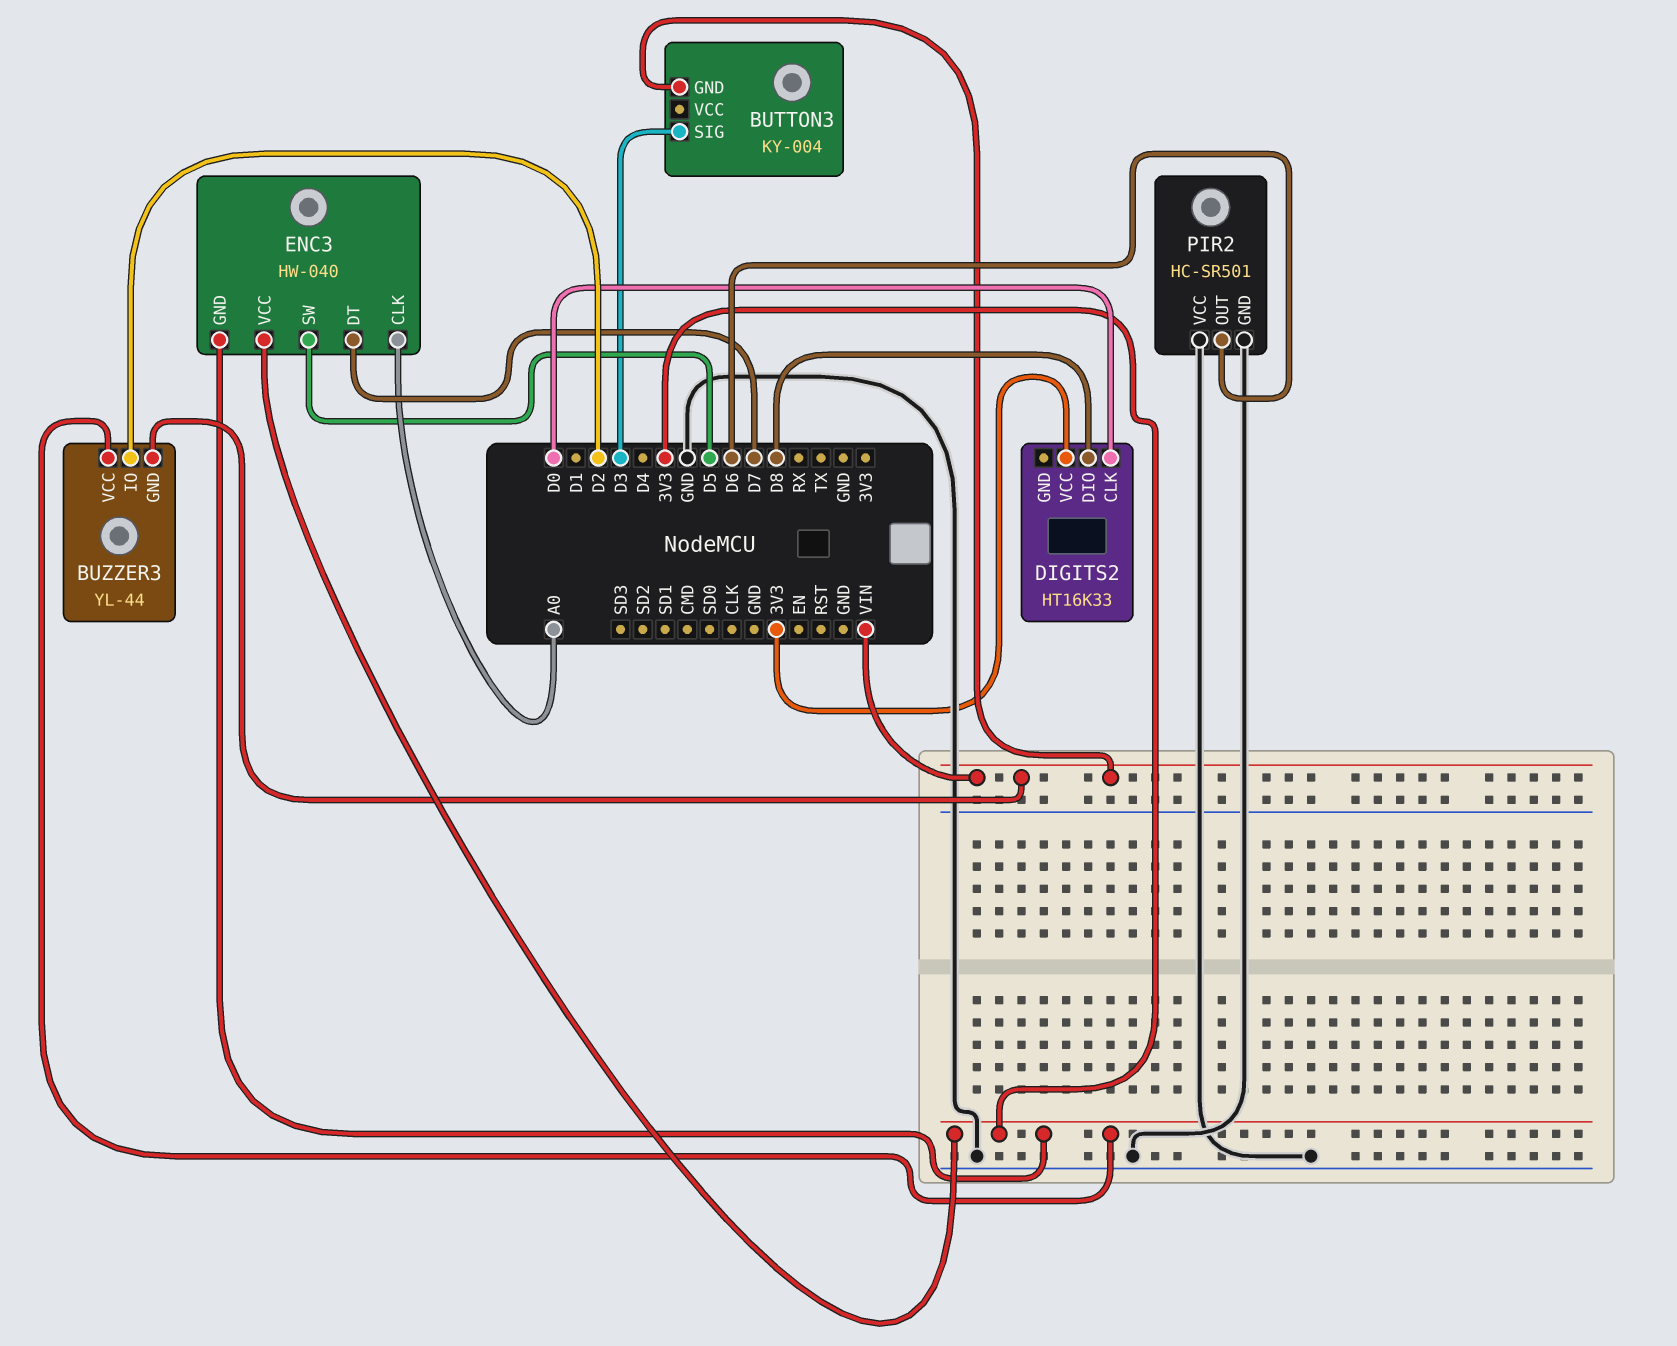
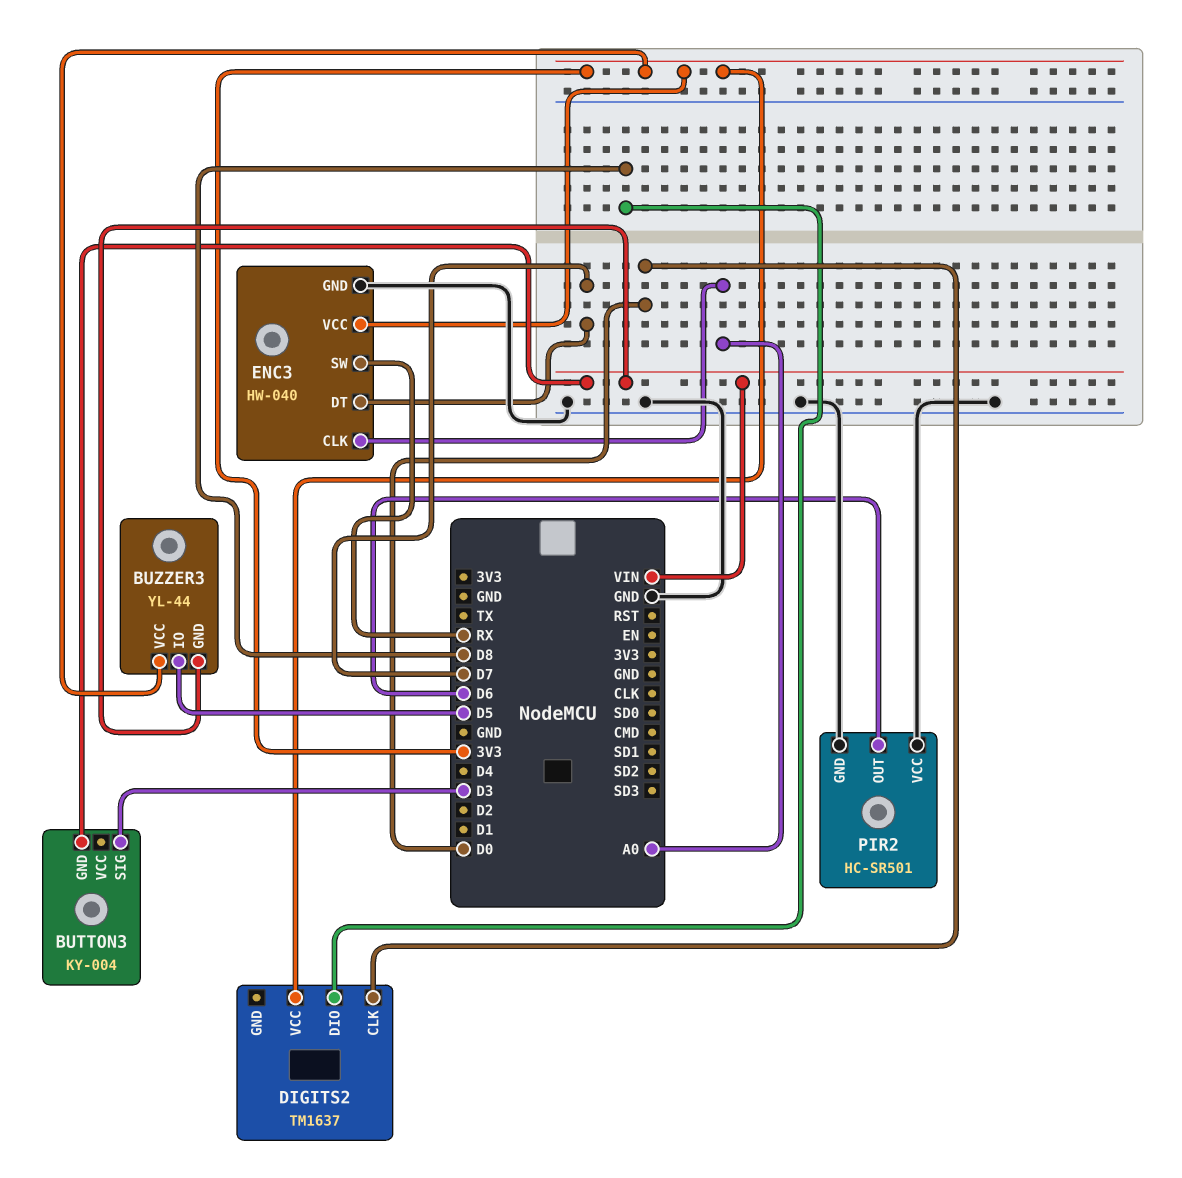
BUZZER3 pin IO: D2 -> D5
DIGITS2: HT16K33 -> TM1637
ENC3 pin GND: 3V3 -> GND
ENC3 pin SW: D5 -> RX

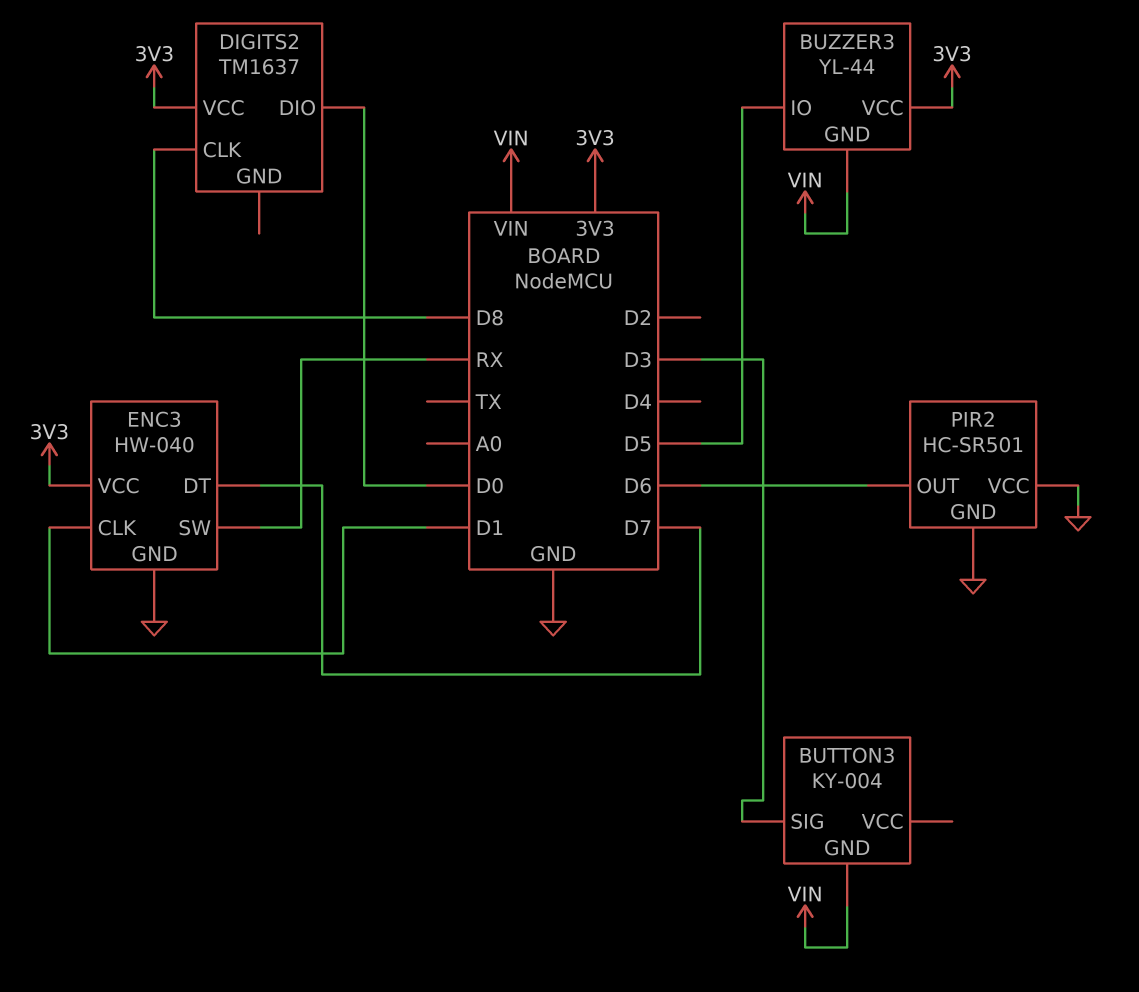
DIGITS2 pin CLK: D0 -> D8
DIGITS2 pin DIO: D8 -> D0
ENC3 pin CLK: A0 -> D1

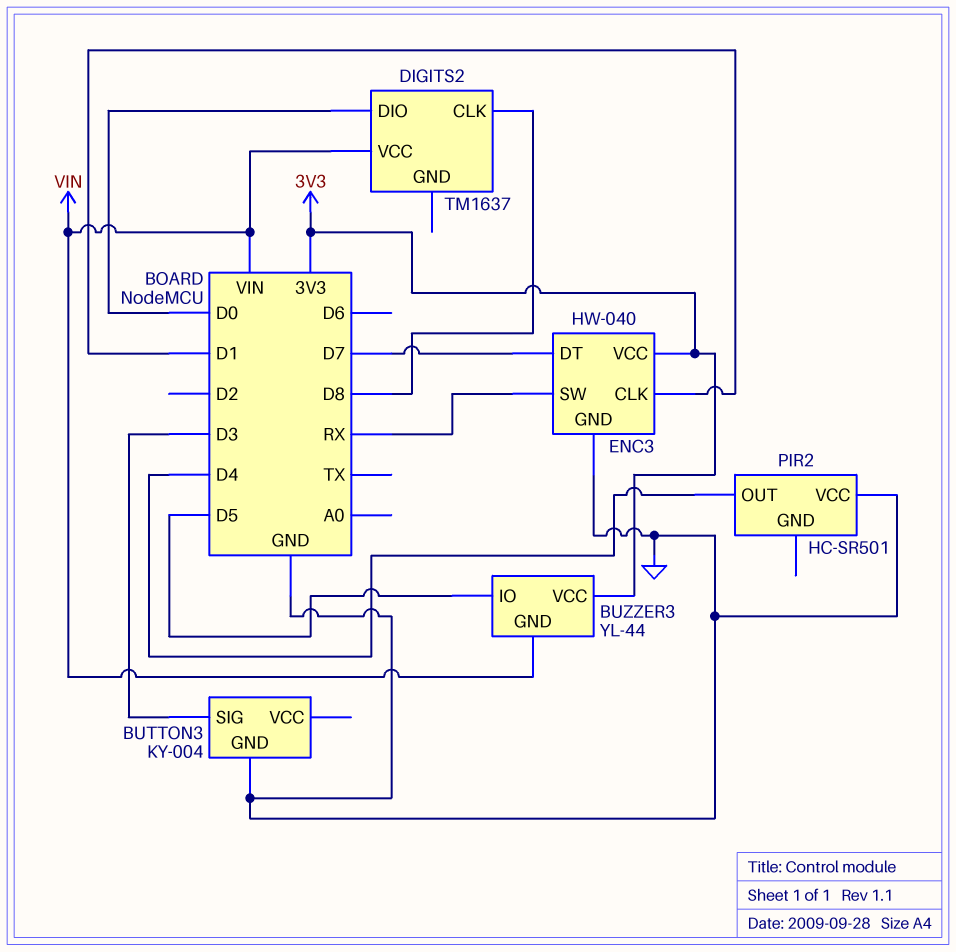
BUTTON3 pin GND: VIN -> GND
DIGITS2 pin VCC: 3V3 -> VIN
PIR2 pin GND: GND -> none
PIR2 pin OUT: D6 -> D4

